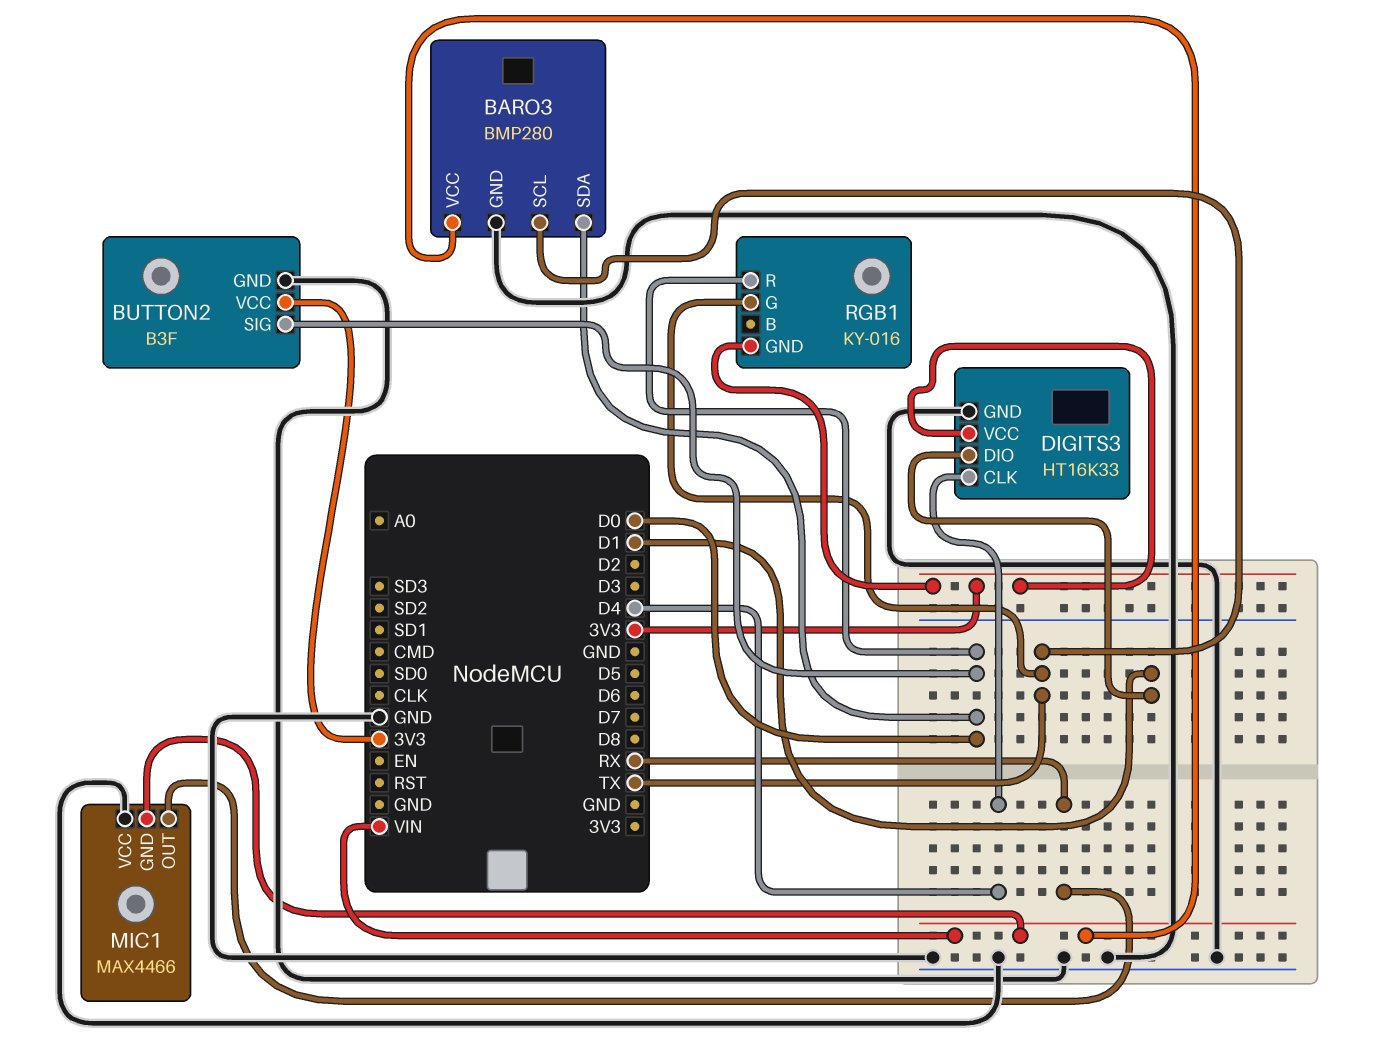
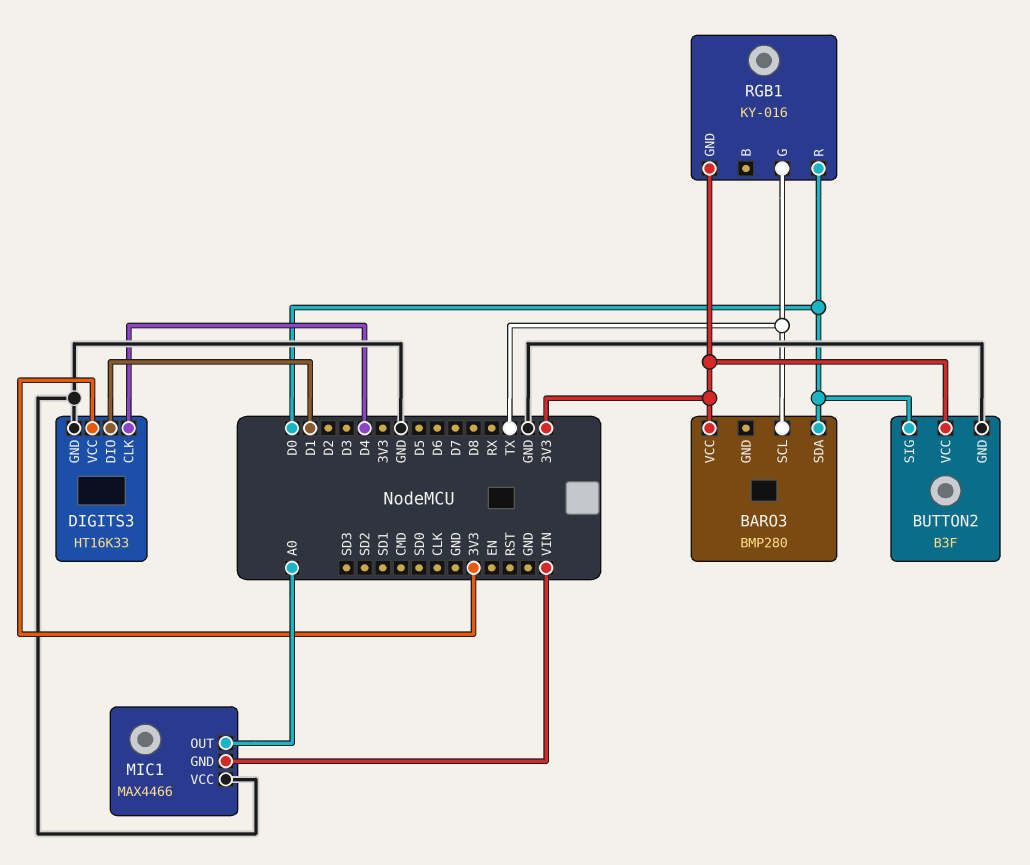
BARO3 pin GND: GND -> none
BARO3 pin VCC: VIN -> 3V3
MIC1 pin OUT: RX -> A0

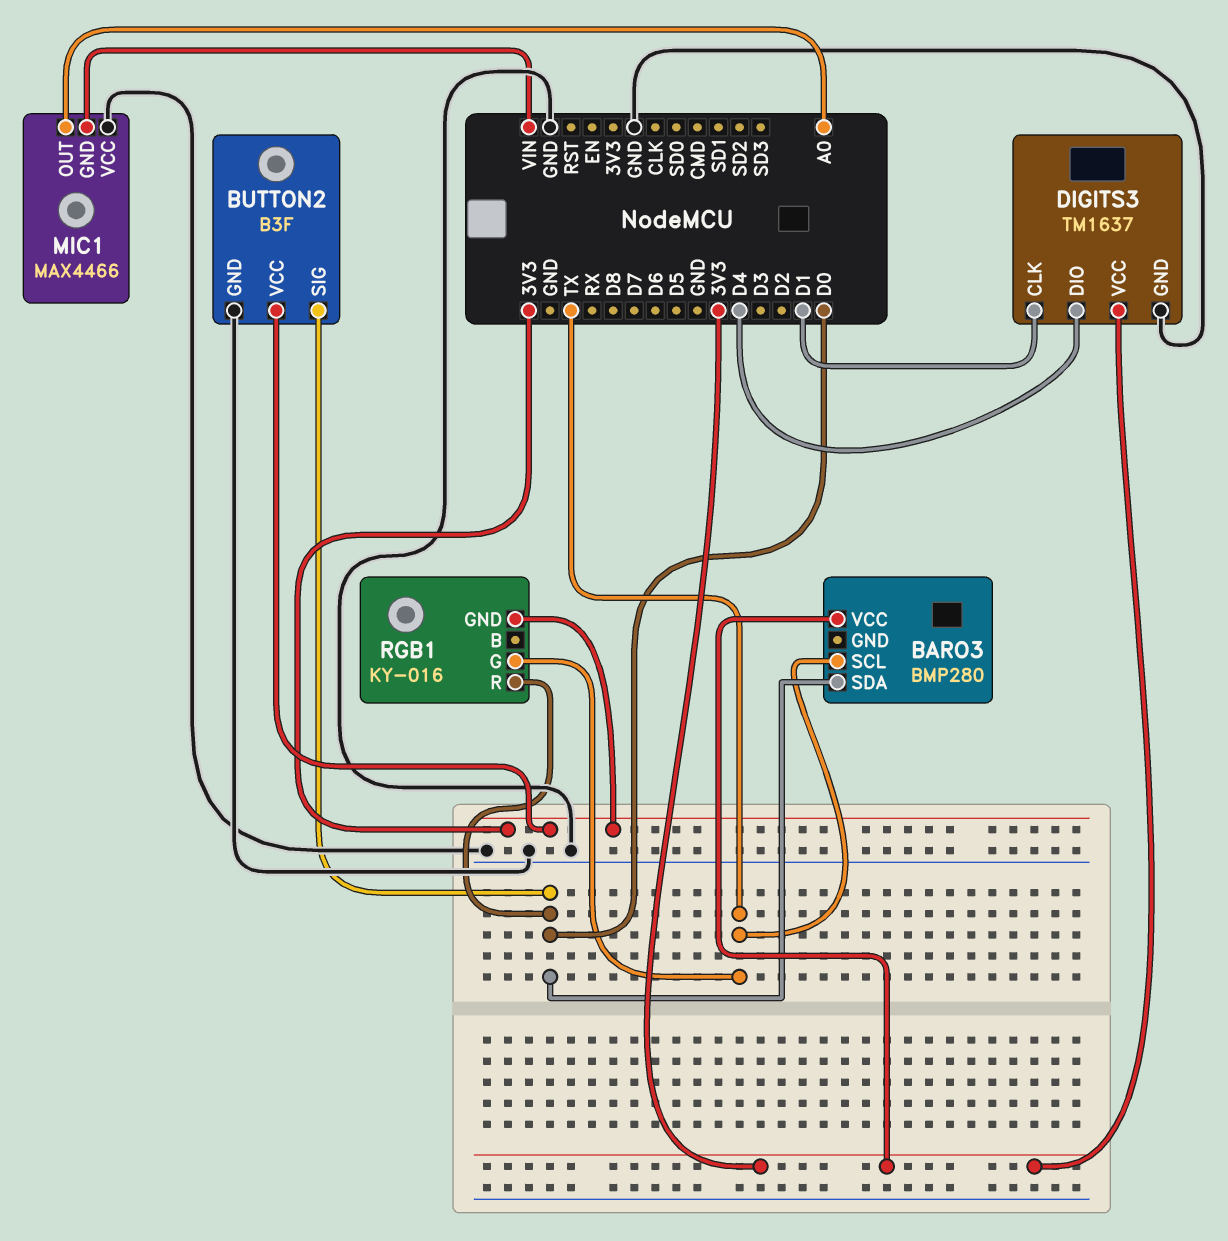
DIGITS3: HT16K33 -> TM1637
DIGITS3 pin CLK: D4 -> D1
DIGITS3 pin DIO: D1 -> D4

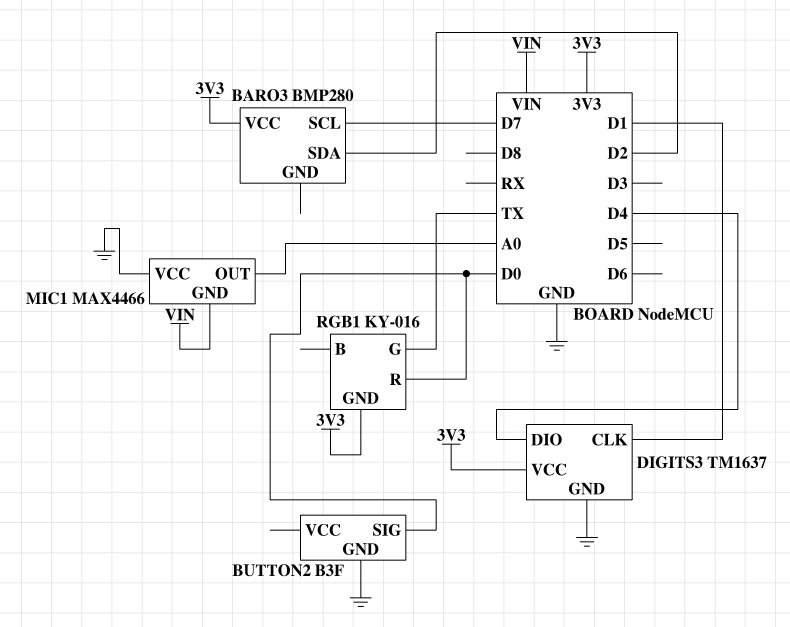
BARO3 pin SCL: TX -> D7
BARO3 pin SDA: D0 -> D2
BUTTON2 pin VCC: 3V3 -> none

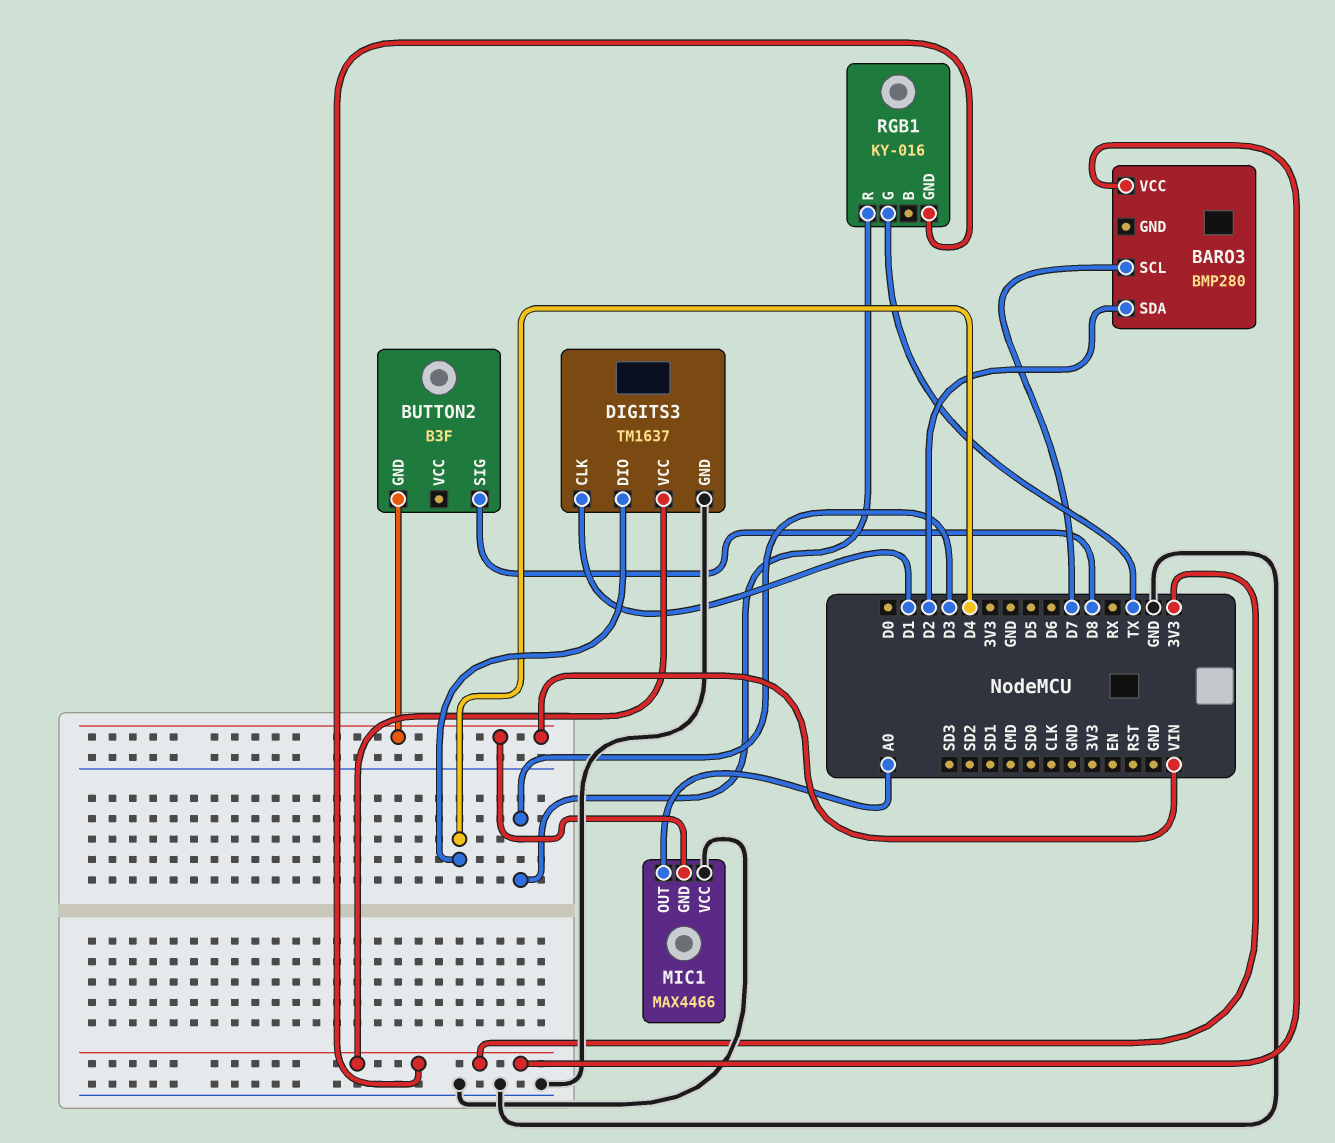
BUTTON2 pin GND: GND -> VIN
BUTTON2 pin SIG: D0 -> D8
RGB1 pin R: D0 -> D3

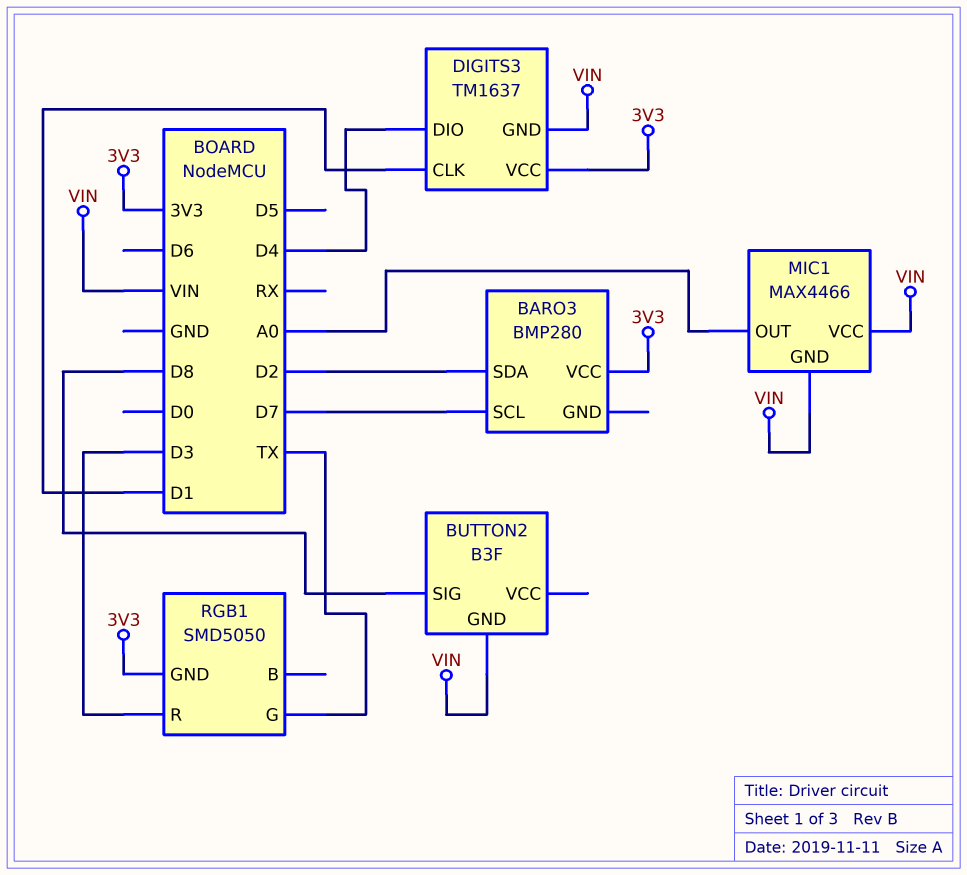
DIGITS3 pin GND: GND -> VIN
MIC1 pin VCC: GND -> VIN
RGB1: KY-016 -> SMD5050

